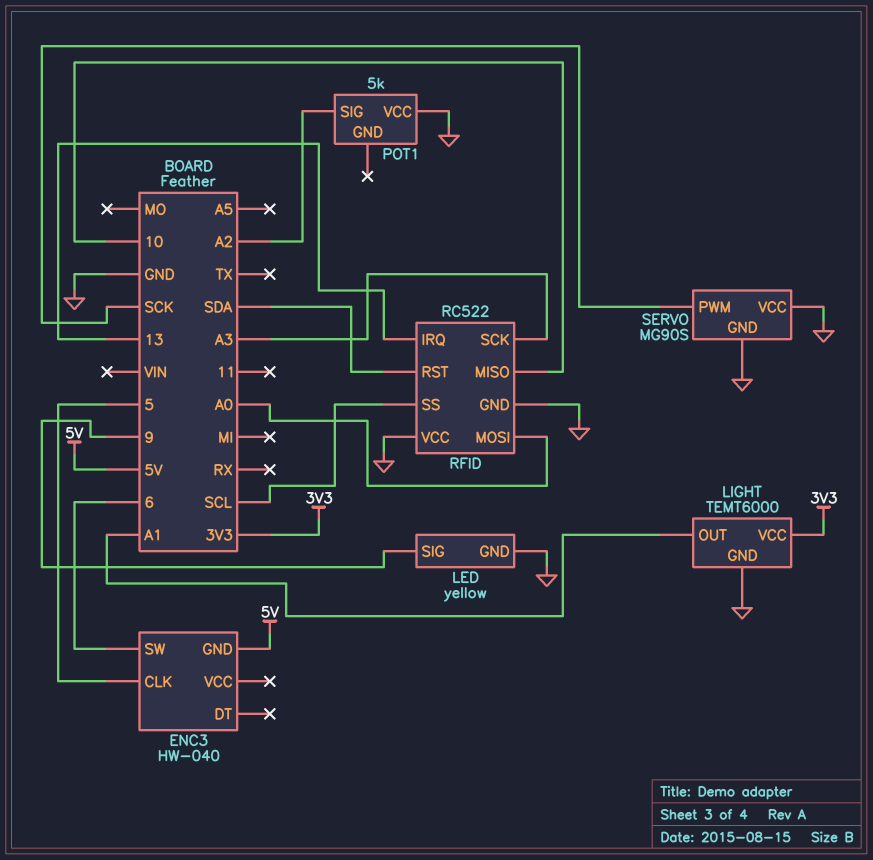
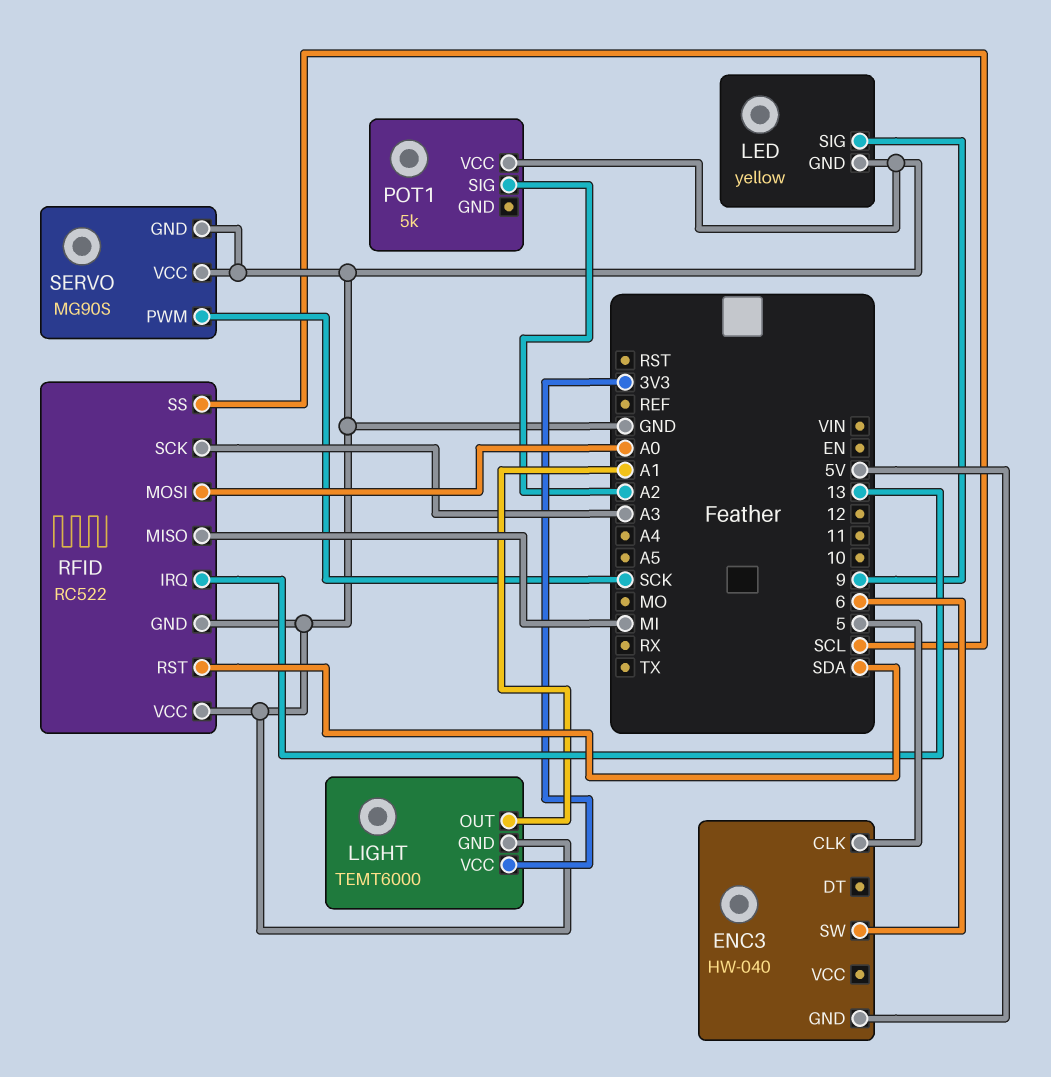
RFID pin MISO: 10 -> MI

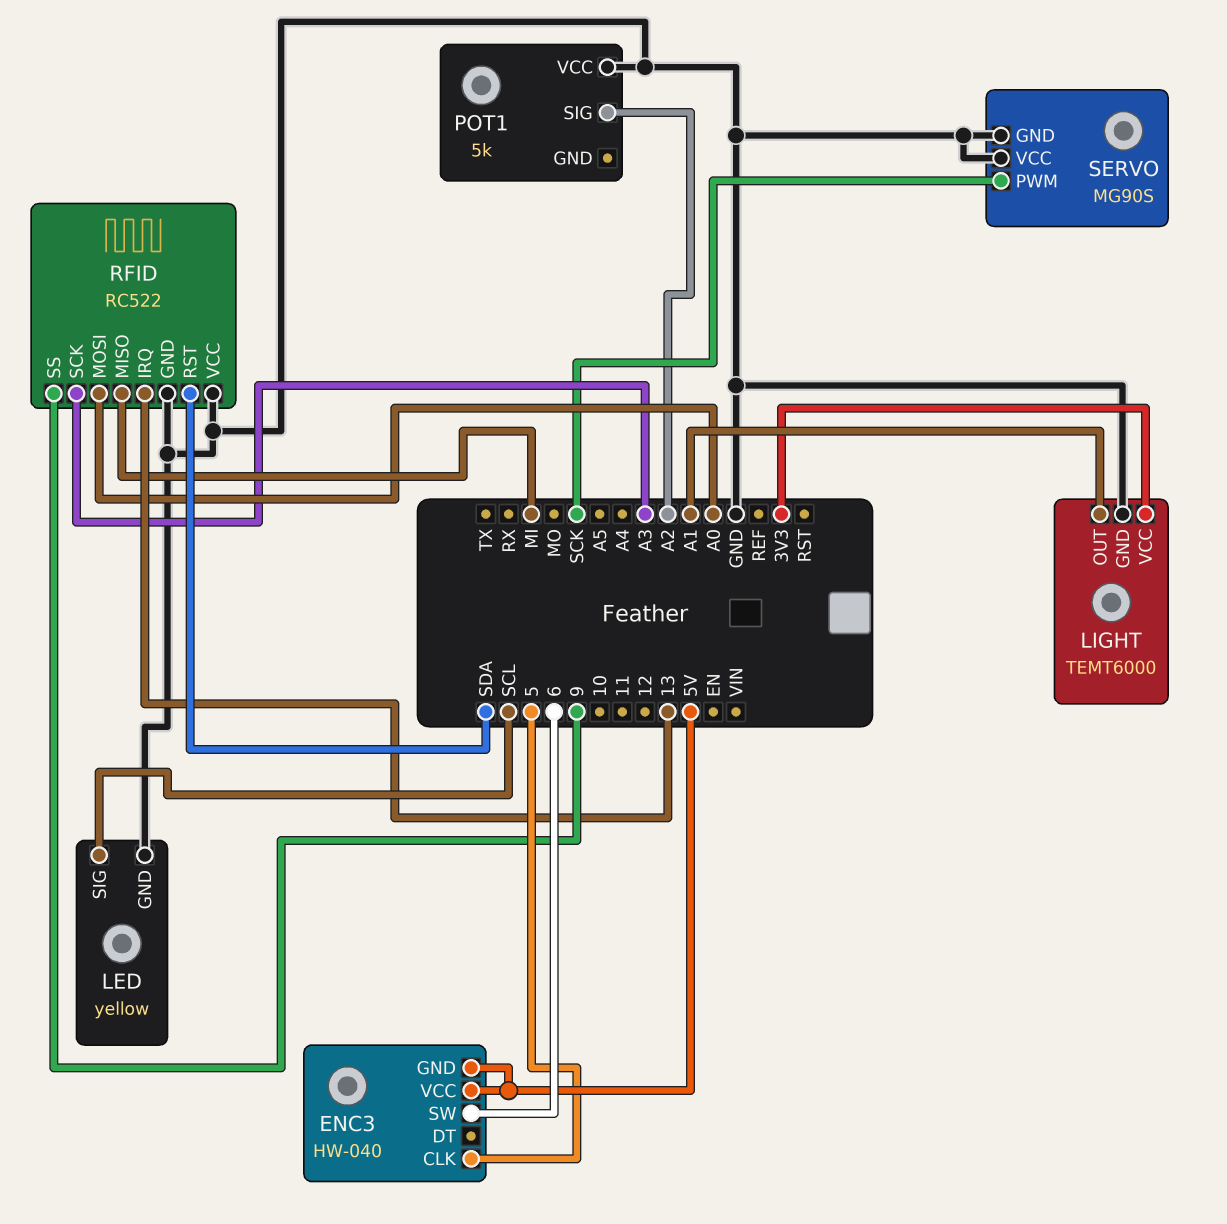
ENC3 pin VCC: none -> 5V
LED pin SIG: 9 -> SCL
RFID pin SS: SCL -> 9

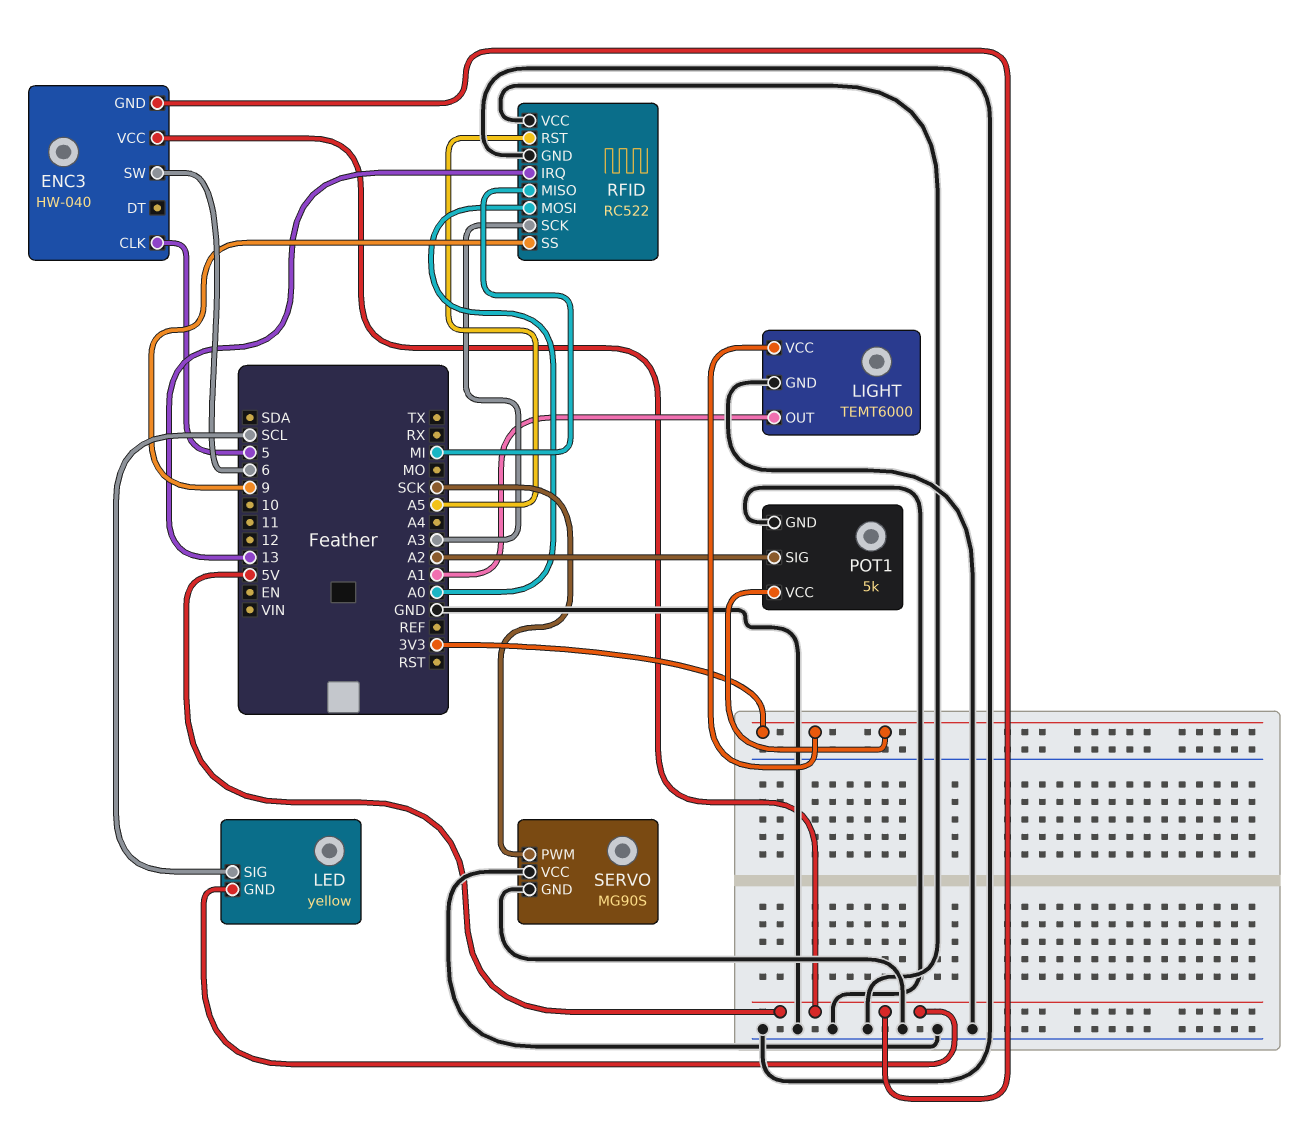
LED pin GND: GND -> 5V
POT1 pin GND: none -> GND
POT1 pin VCC: GND -> 3V3
RFID pin RST: SDA -> A5

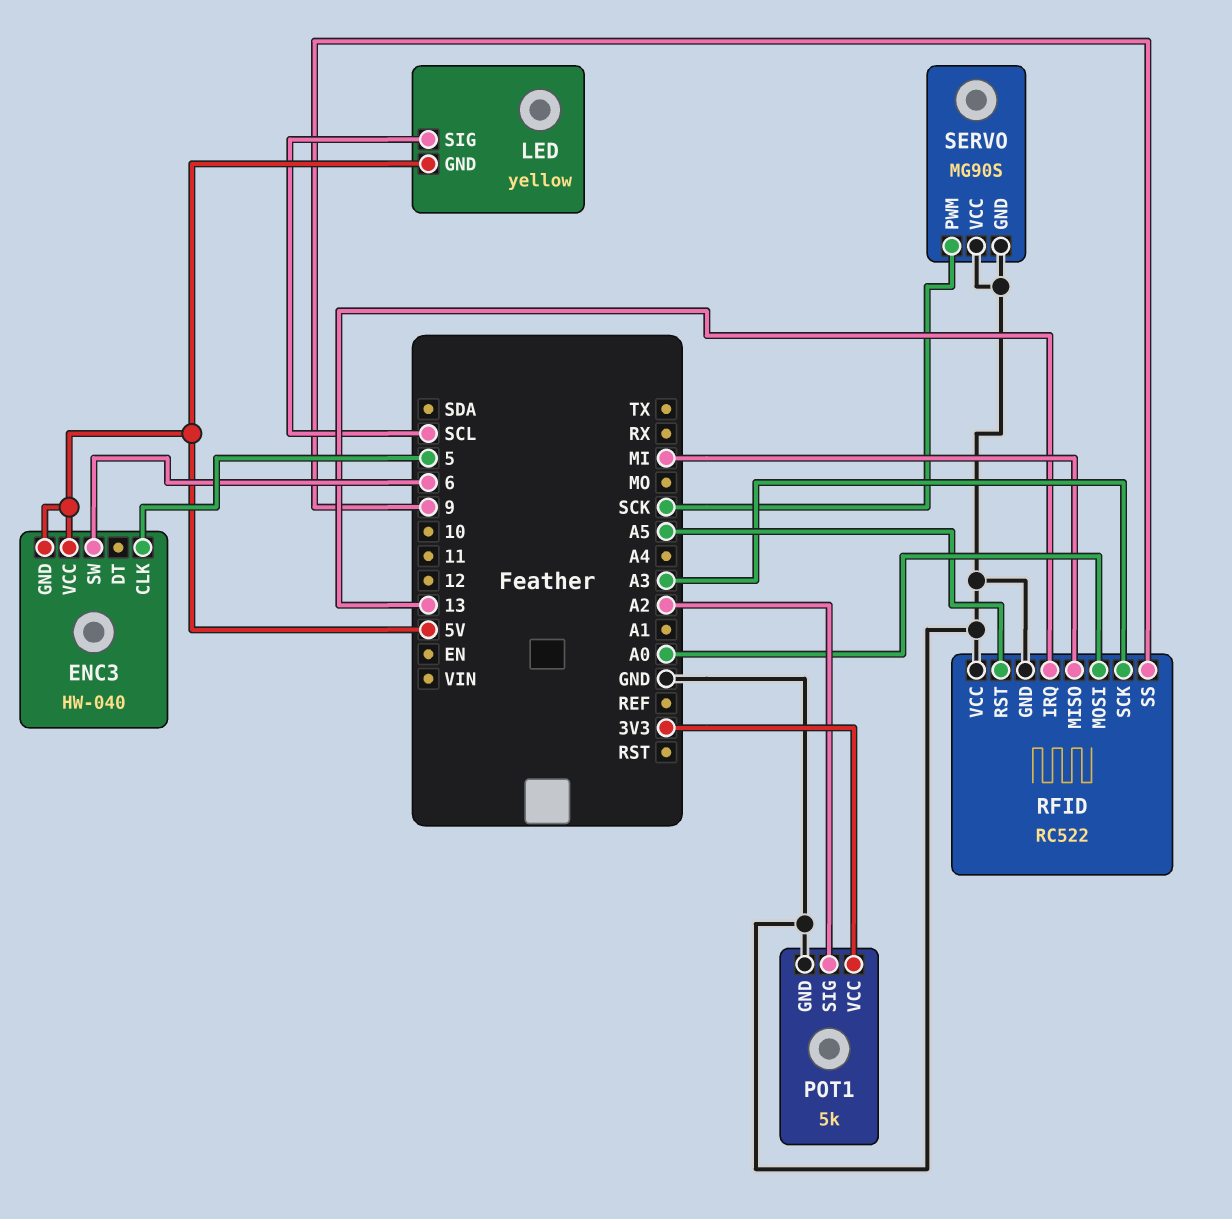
LIGHT: TEMT6000 -> none
LIGHT pin GND: GND -> none
LIGHT pin OUT: A1 -> none
LIGHT pin VCC: 3V3 -> none

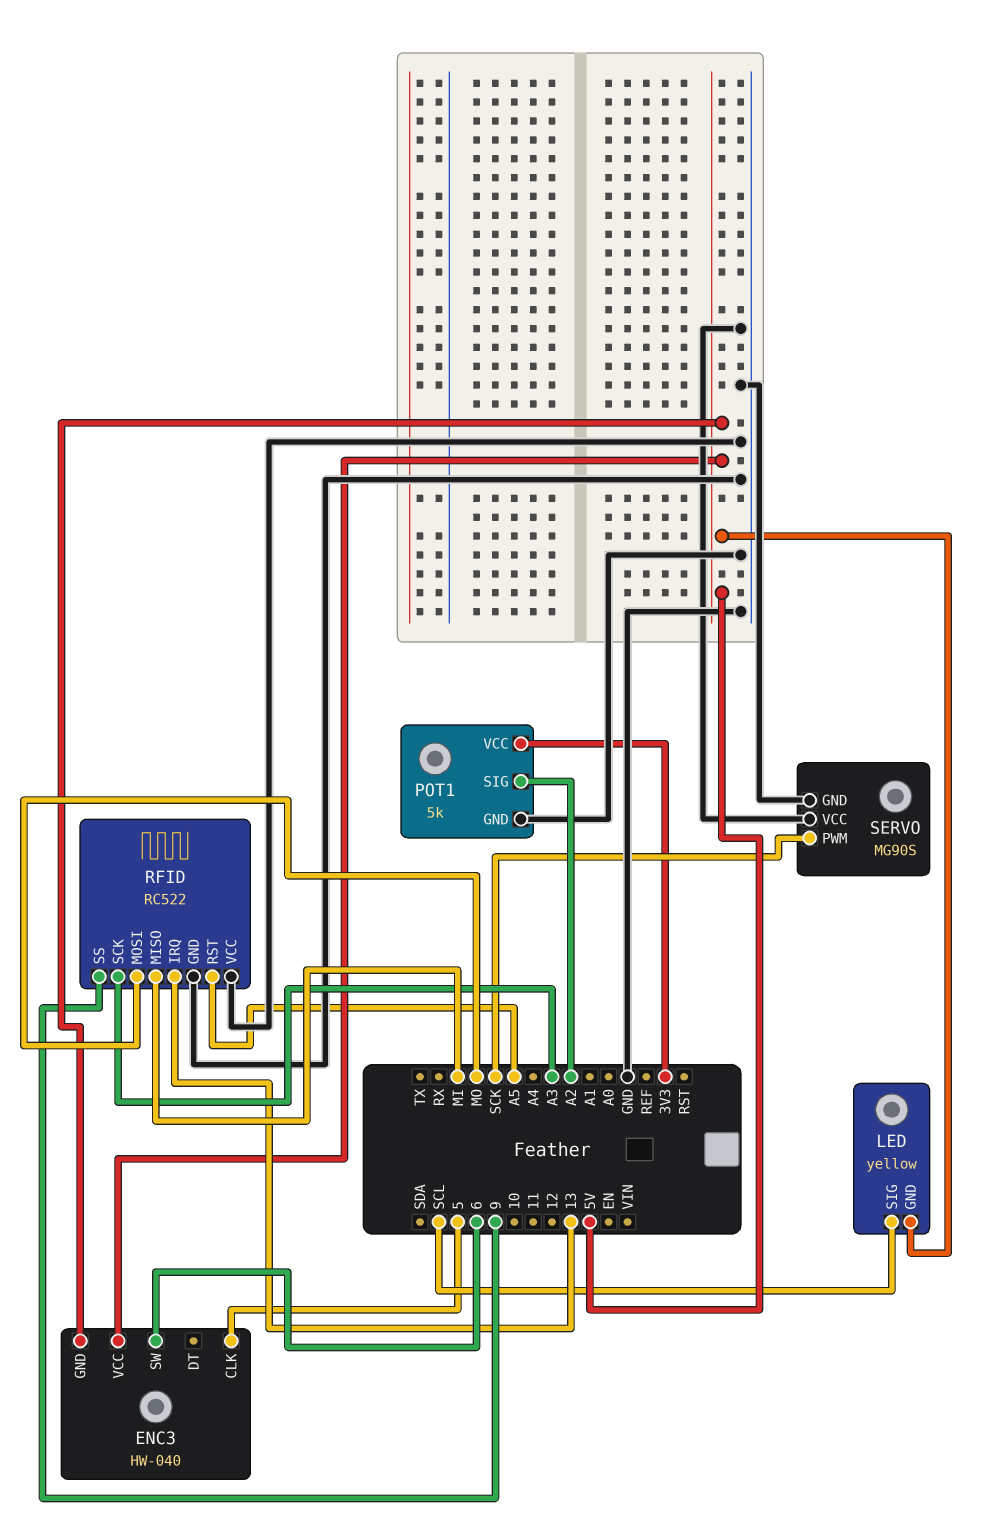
RFID pin MOSI: A0 -> MO

